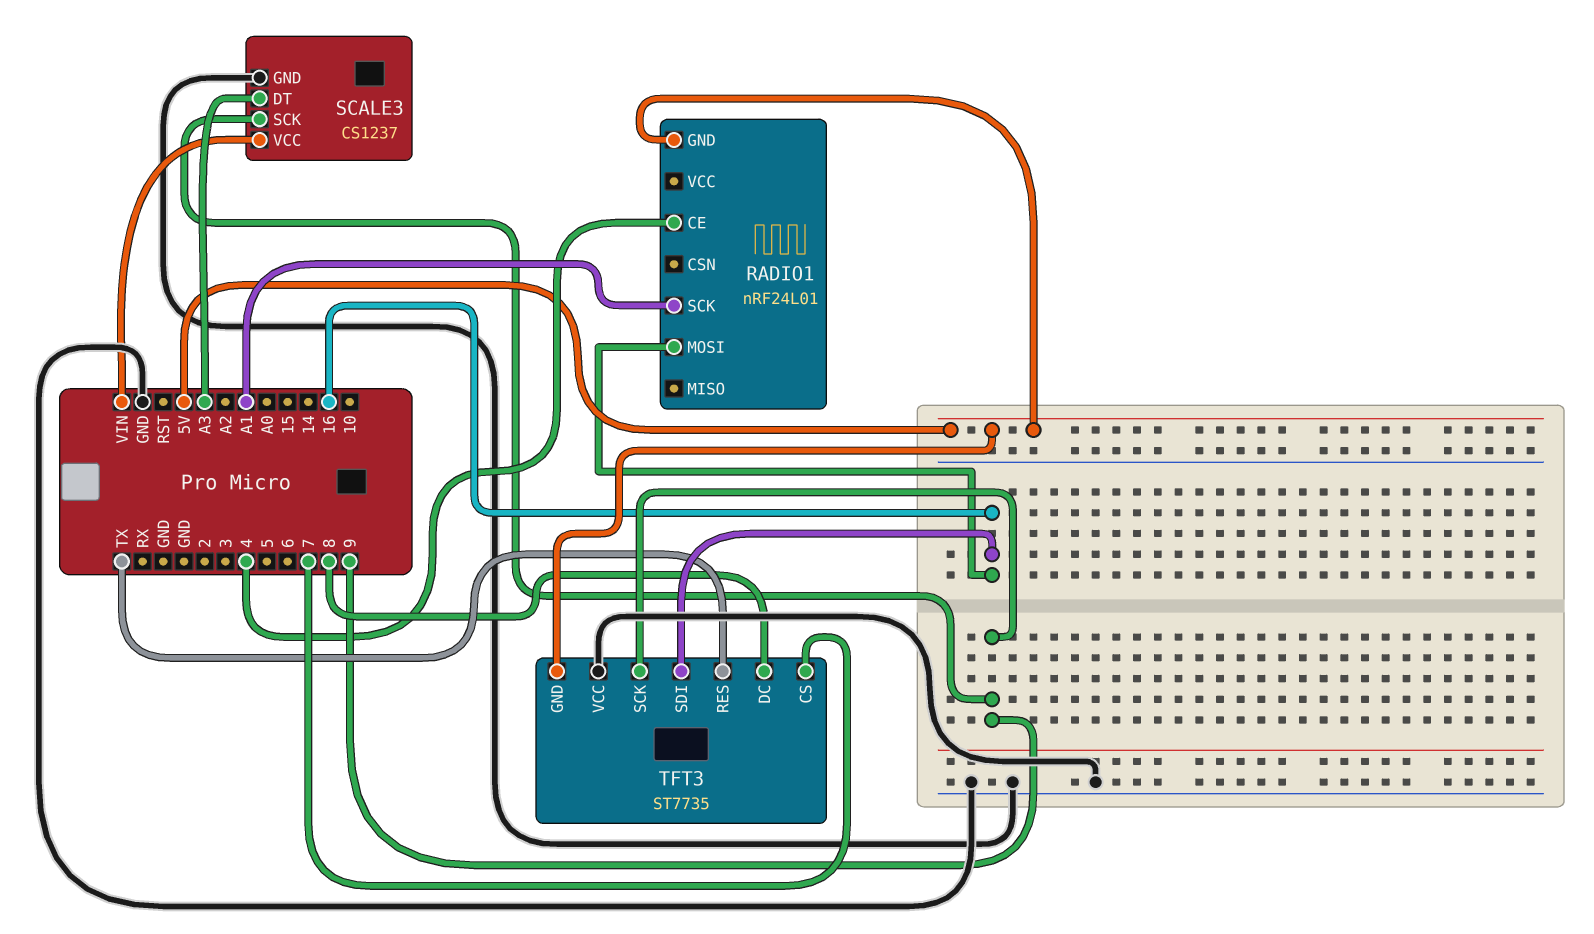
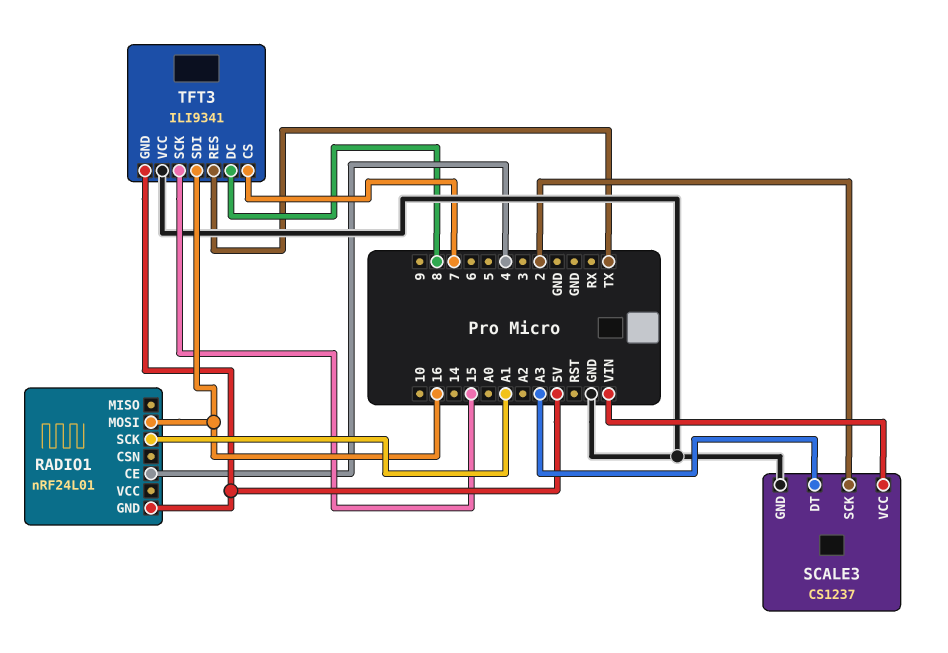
SCALE3 pin SCK: 9 -> 2
TFT3: ST7735 -> ILI9341
TFT3 pin SCK: 9 -> 15

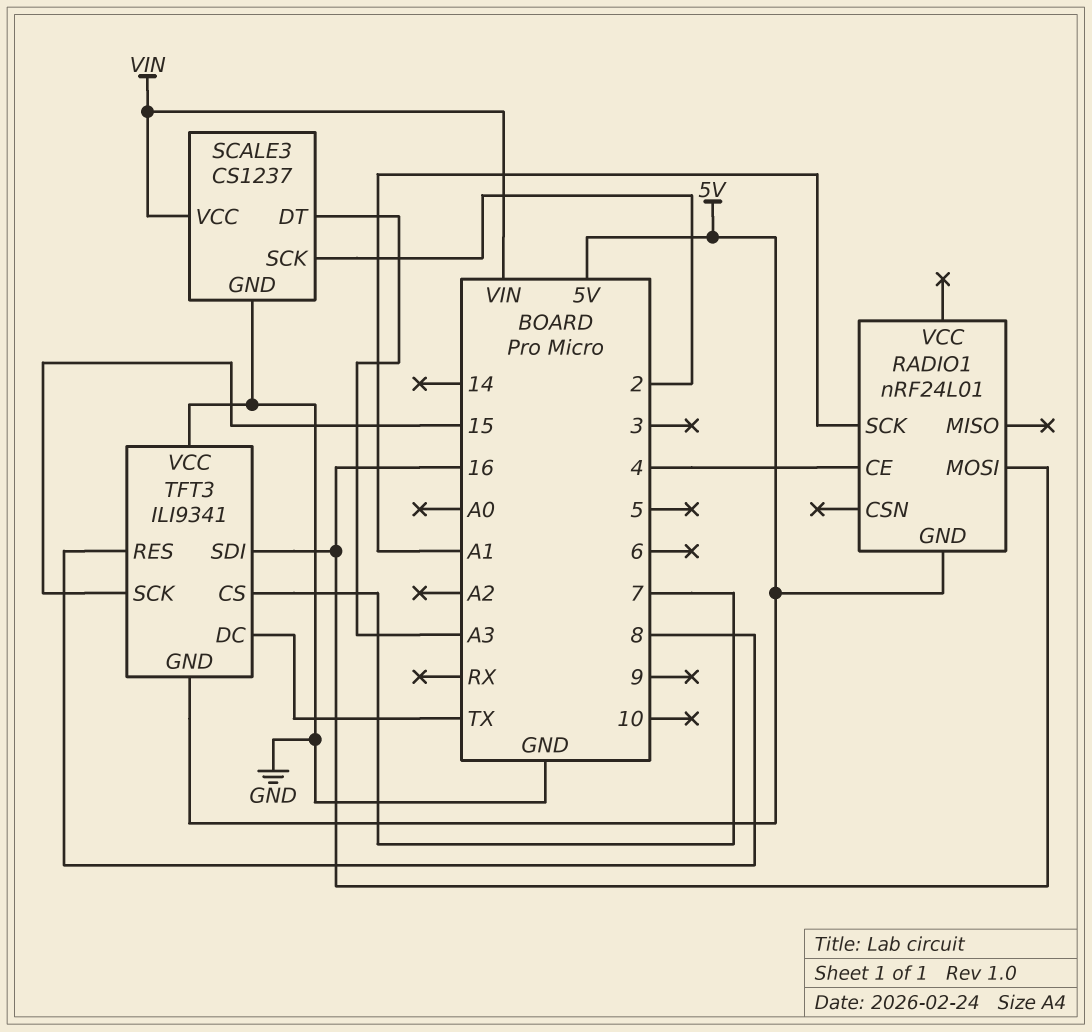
TFT3 pin DC: 8 -> TX
TFT3 pin RES: TX -> 8

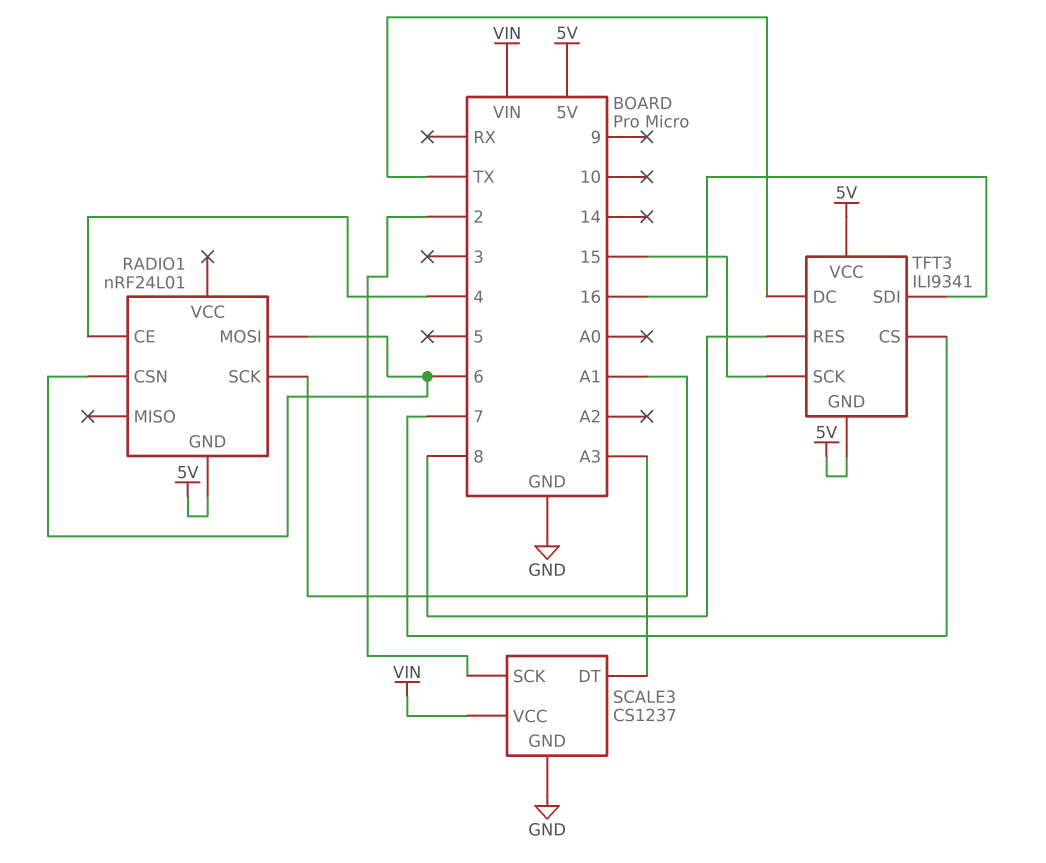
RADIO1 pin CSN: none -> 6
RADIO1 pin MOSI: 16 -> 6
TFT3 pin VCC: GND -> 5V

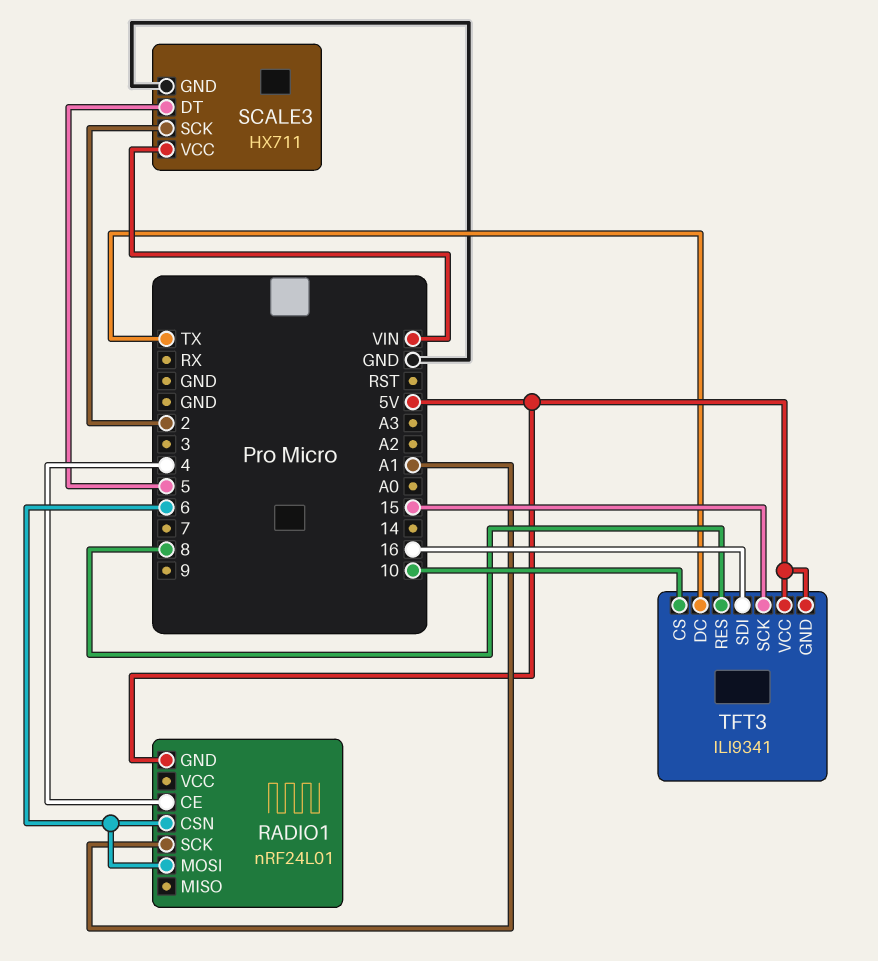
SCALE3: CS1237 -> HX711
SCALE3 pin DT: A3 -> 5
TFT3 pin CS: 7 -> 10

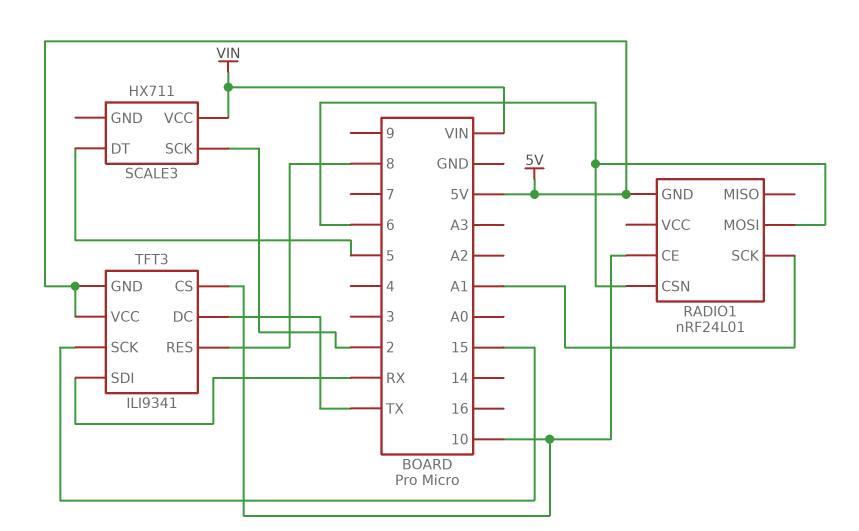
RADIO1 pin CE: 4 -> 10
SCALE3 pin GND: GND -> none
TFT3 pin SDI: 16 -> RX

